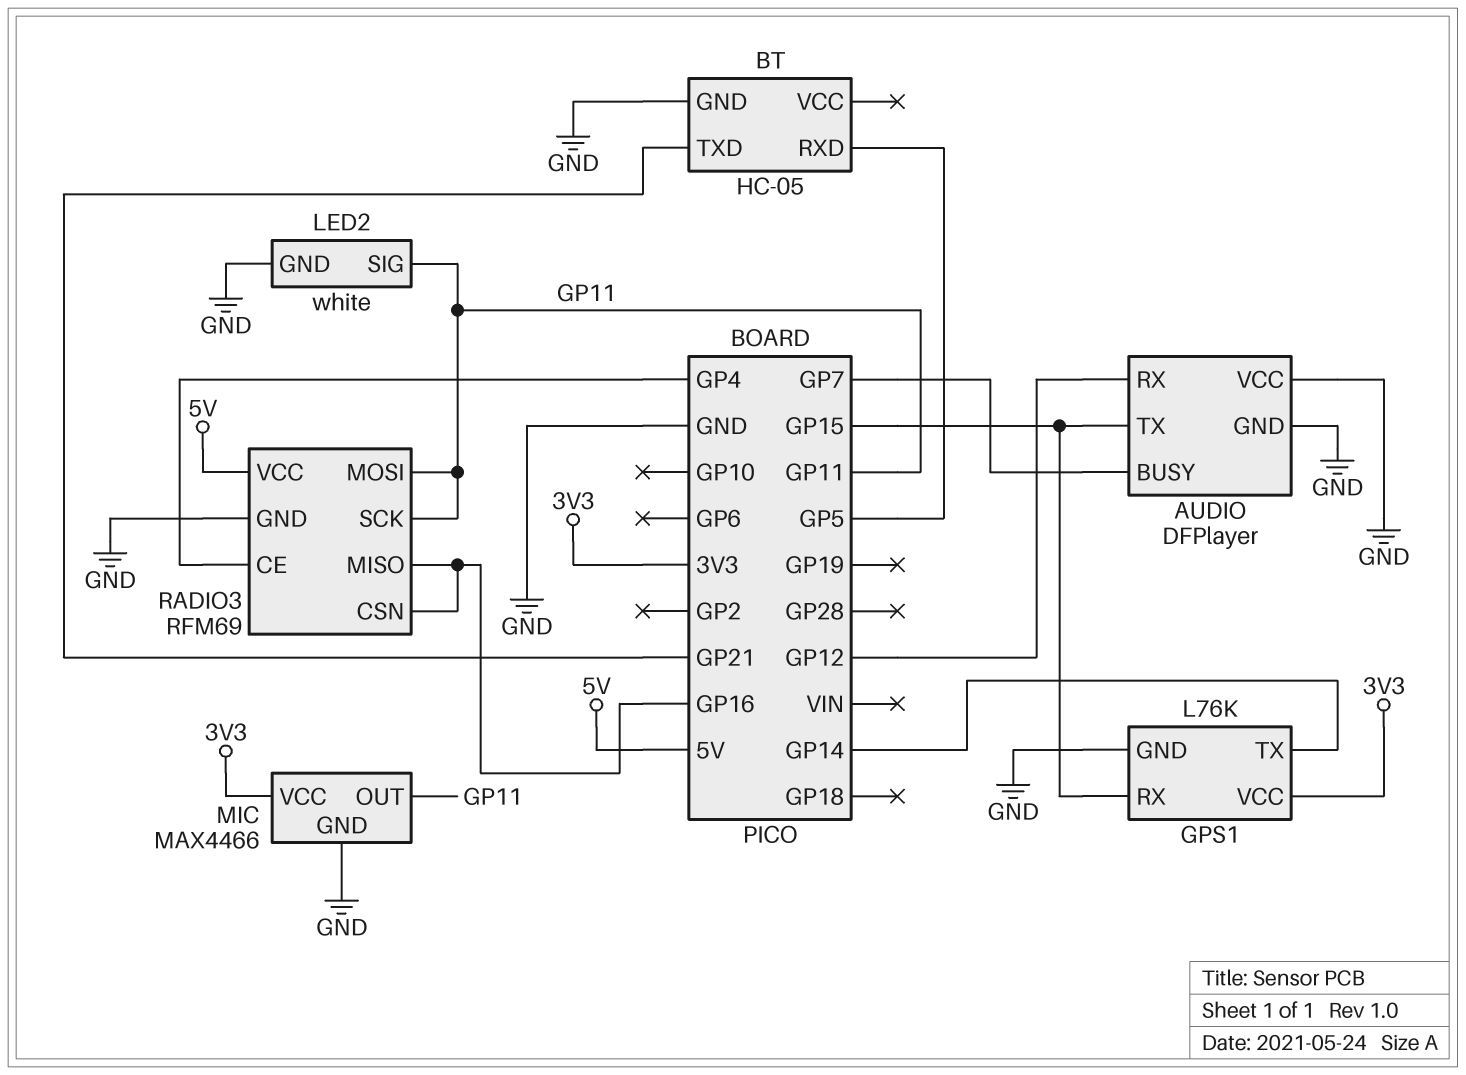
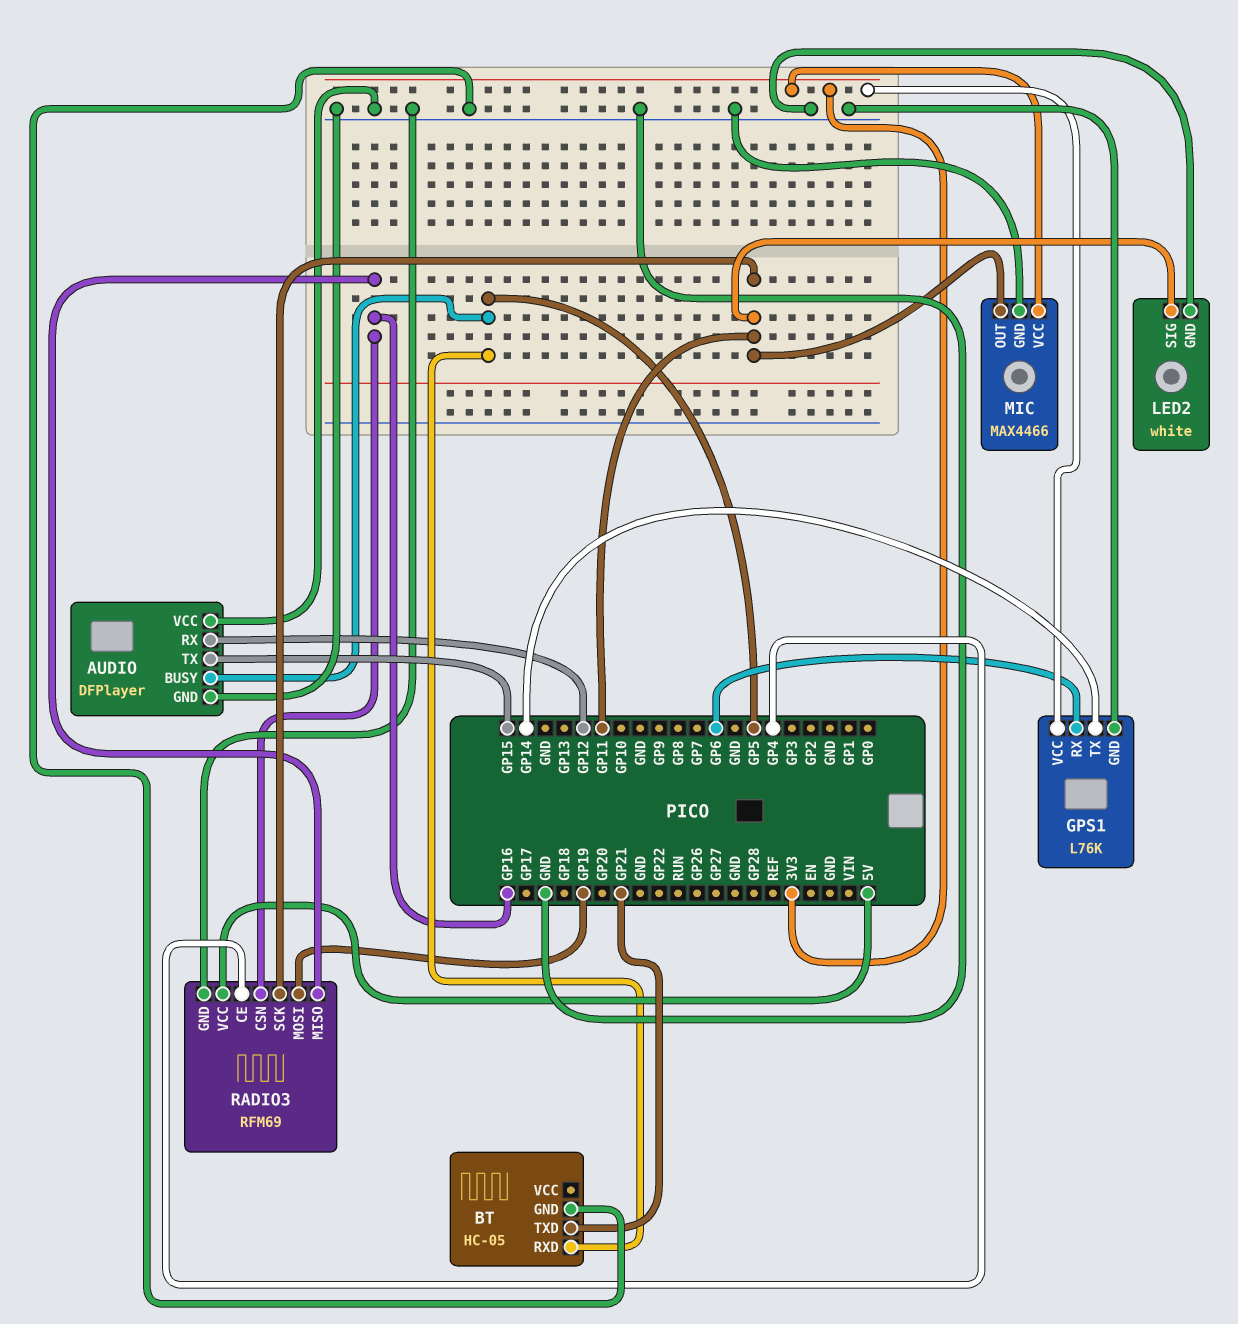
AUDIO pin BUSY: GP7 -> GP5
GPS1 pin RX: GP15 -> GP6
RADIO3 pin MOSI: GP11 -> GP19

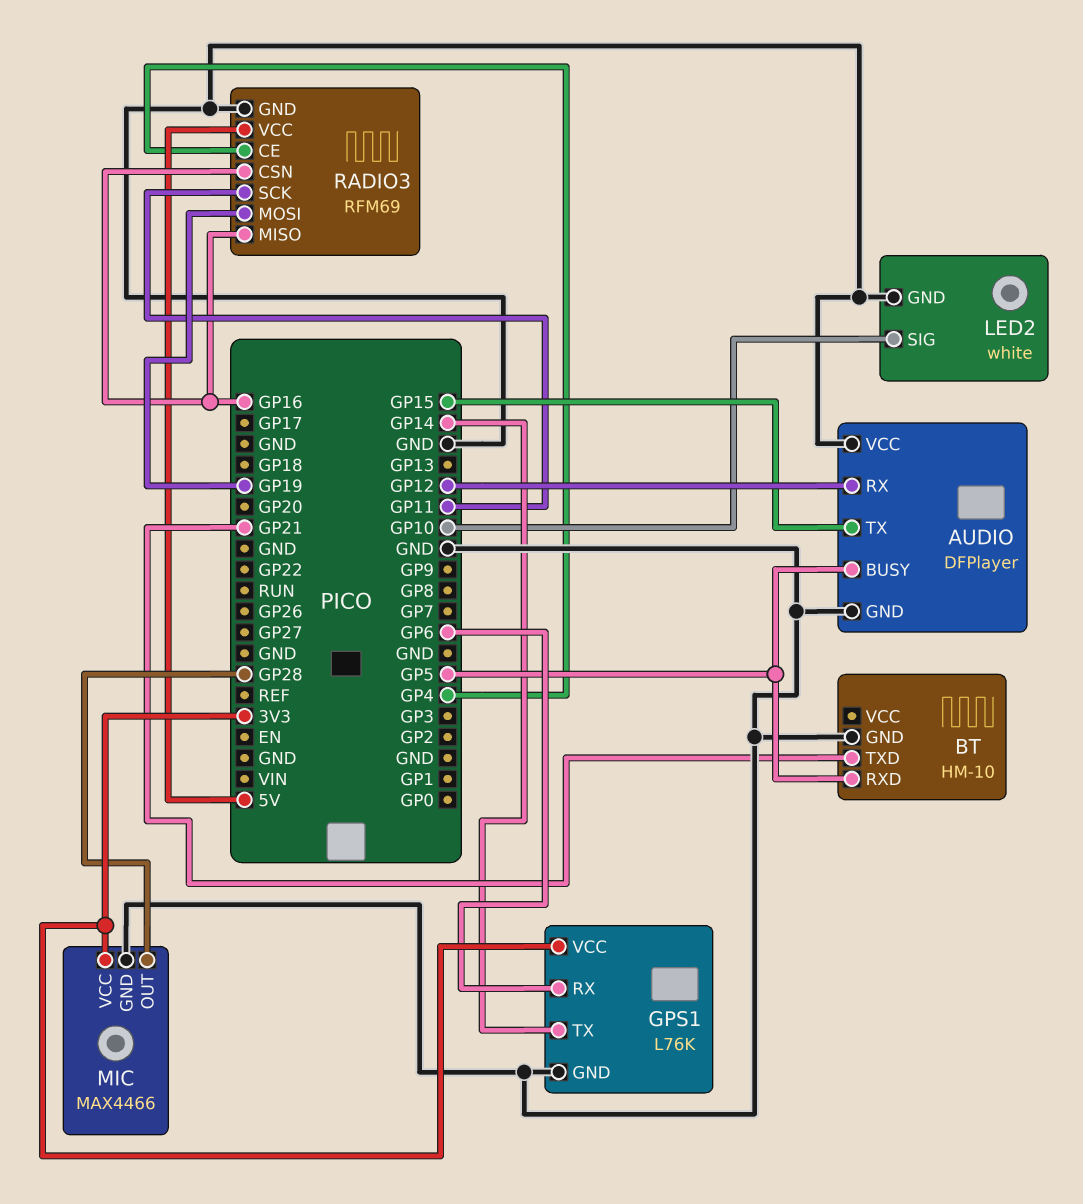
BT: HC-05 -> HM-10
LED2 pin SIG: GP11 -> GP10
MIC pin OUT: GP11 -> GP28

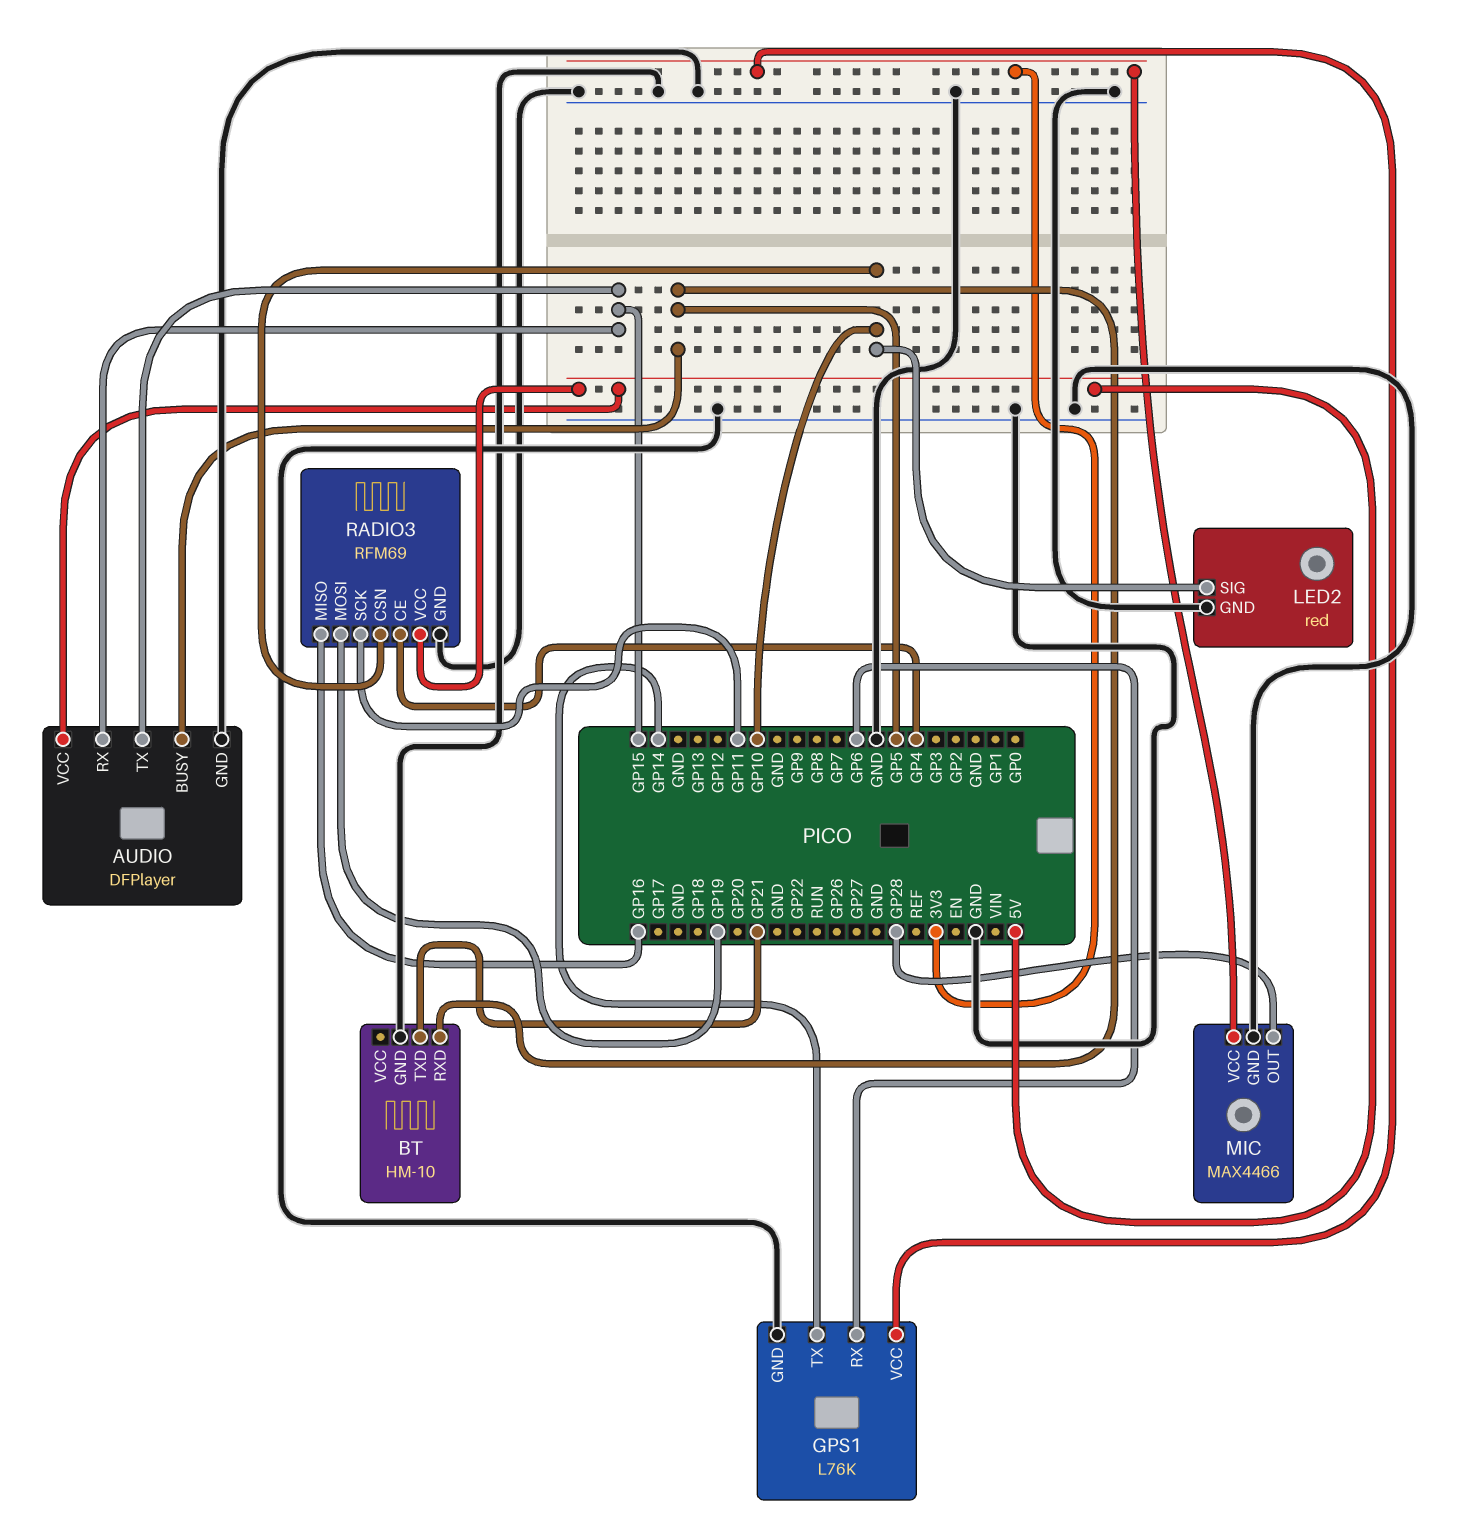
AUDIO pin RX: GP12 -> GP15
AUDIO pin VCC: GND -> 5V
LED2: white -> red
RADIO3 pin CSN: GP16 -> GP10

